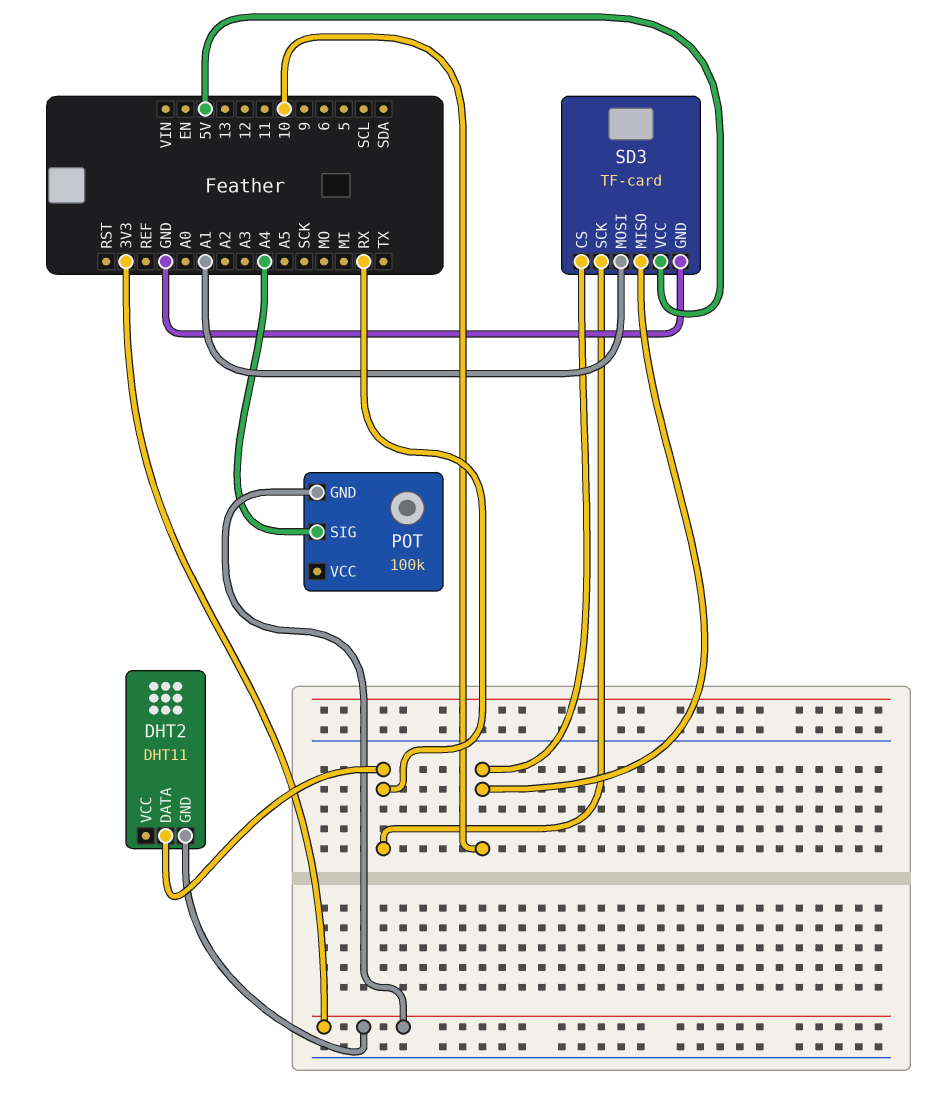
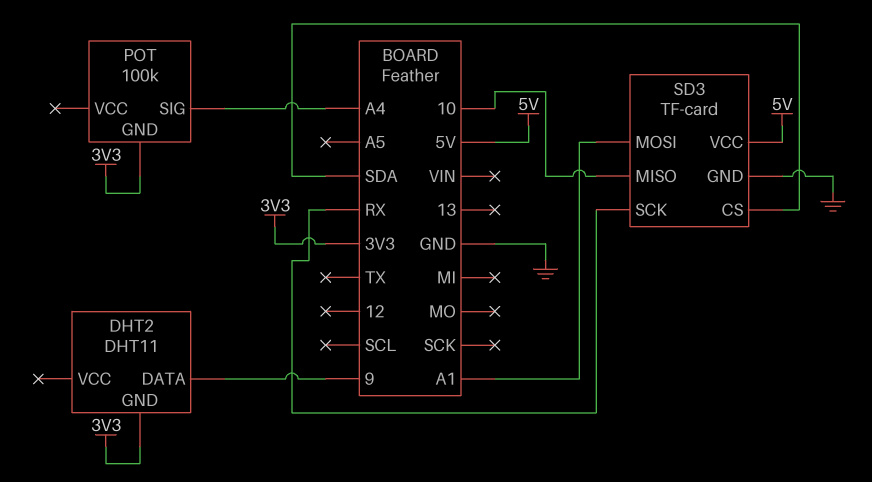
DHT2 pin DATA: RX -> 9
SD3 pin CS: 10 -> SDA

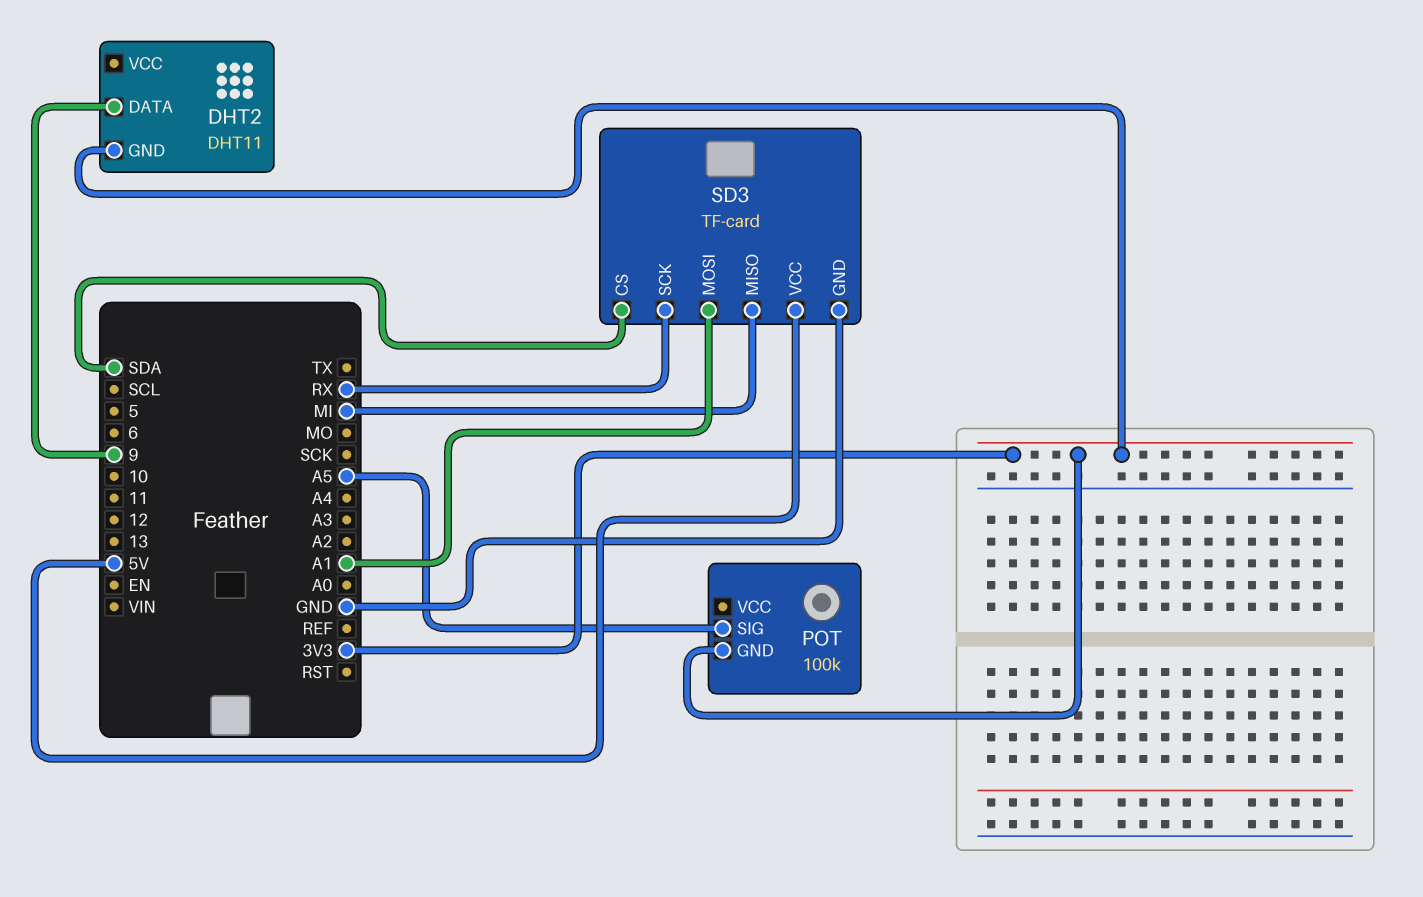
POT pin SIG: A4 -> A5
SD3 pin MISO: 10 -> MI

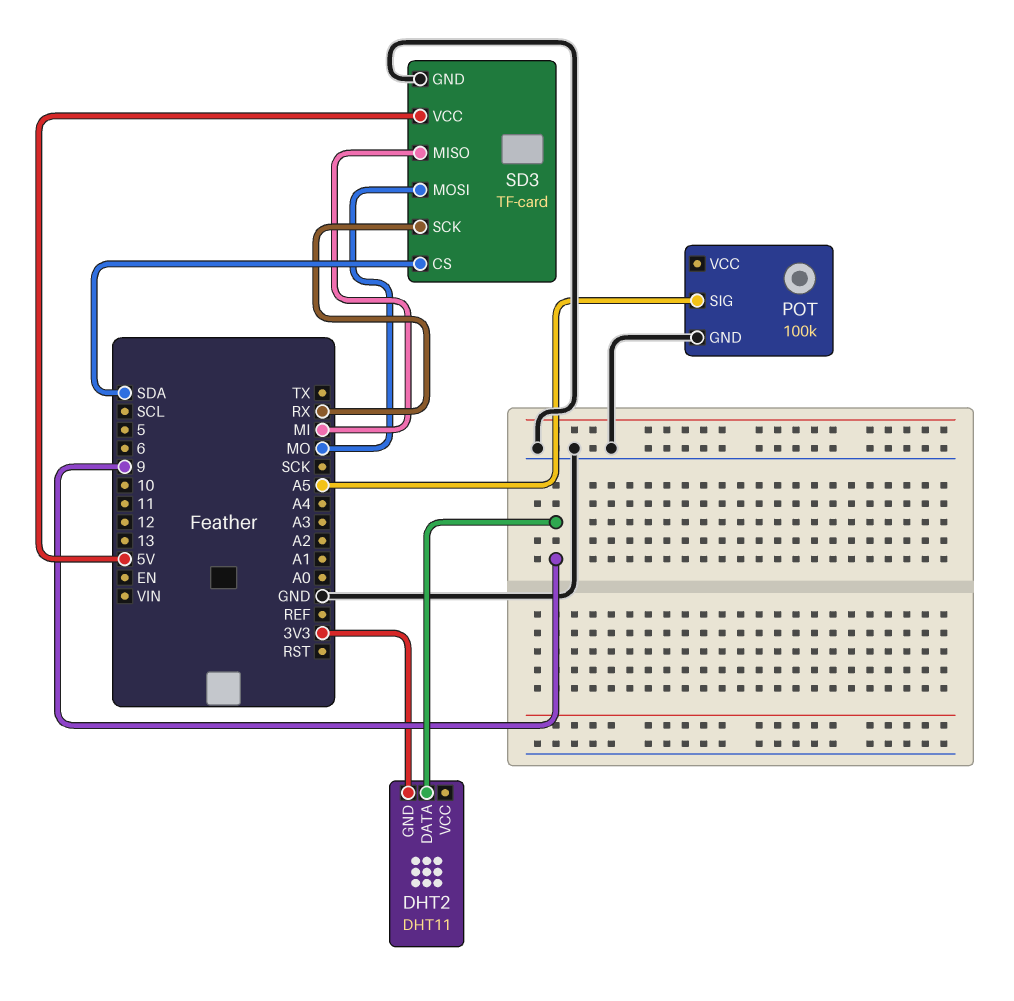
POT pin GND: 3V3 -> GND
SD3 pin MOSI: A1 -> MO

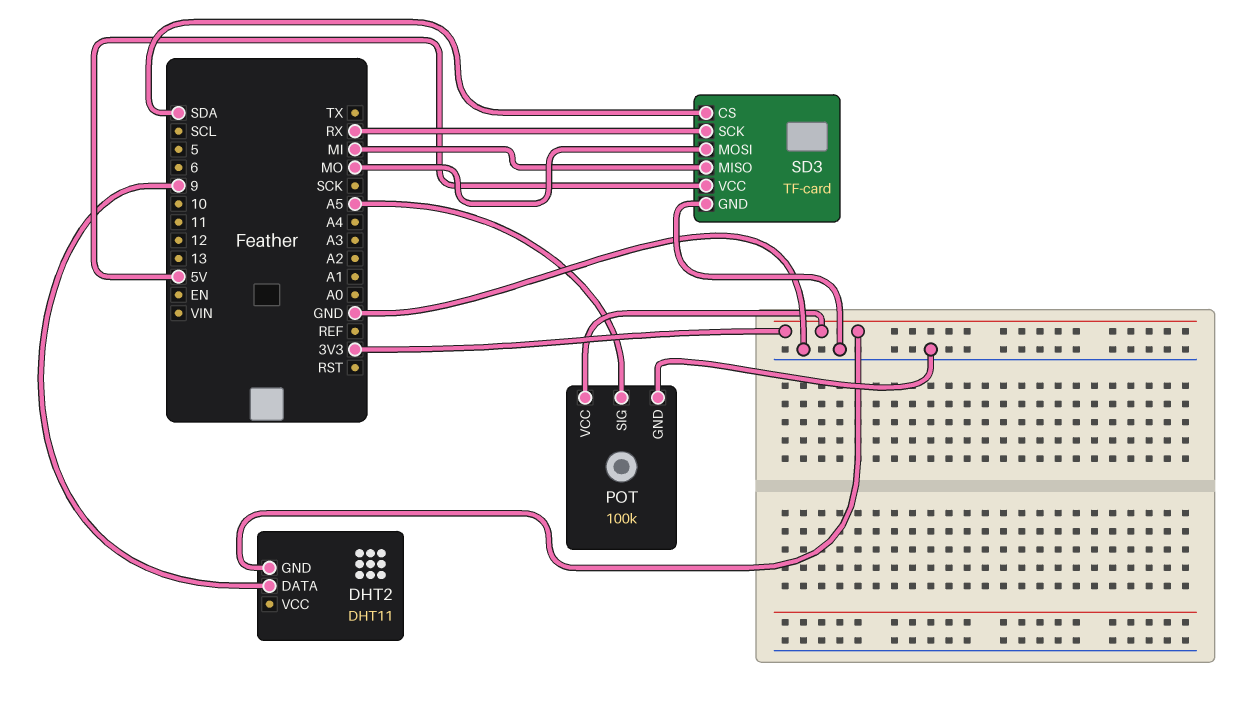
POT pin VCC: none -> 3V3

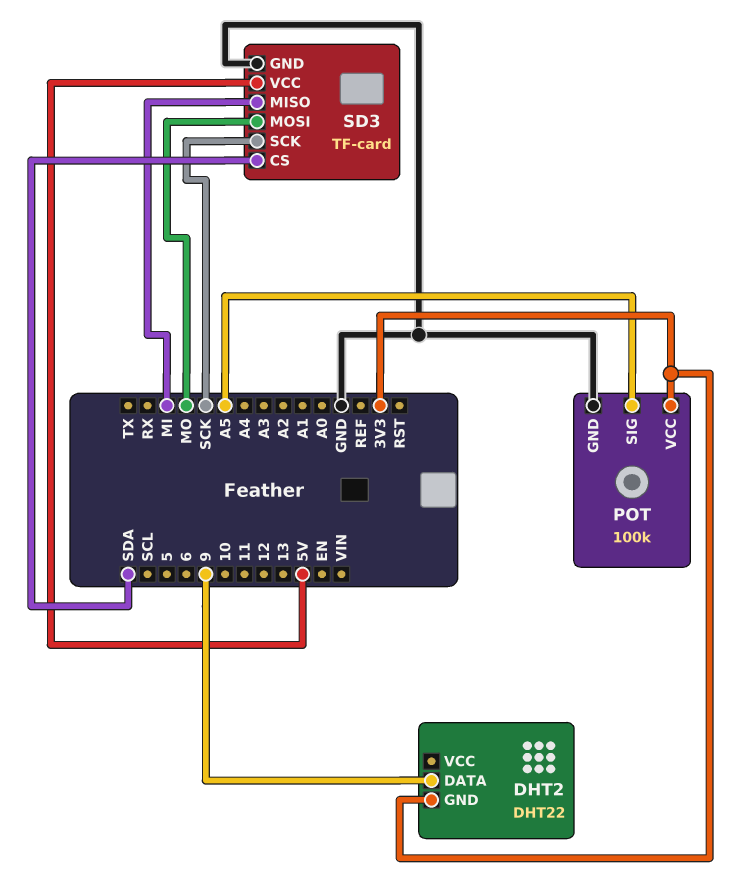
DHT2: DHT11 -> DHT22
SD3 pin SCK: RX -> SCK

